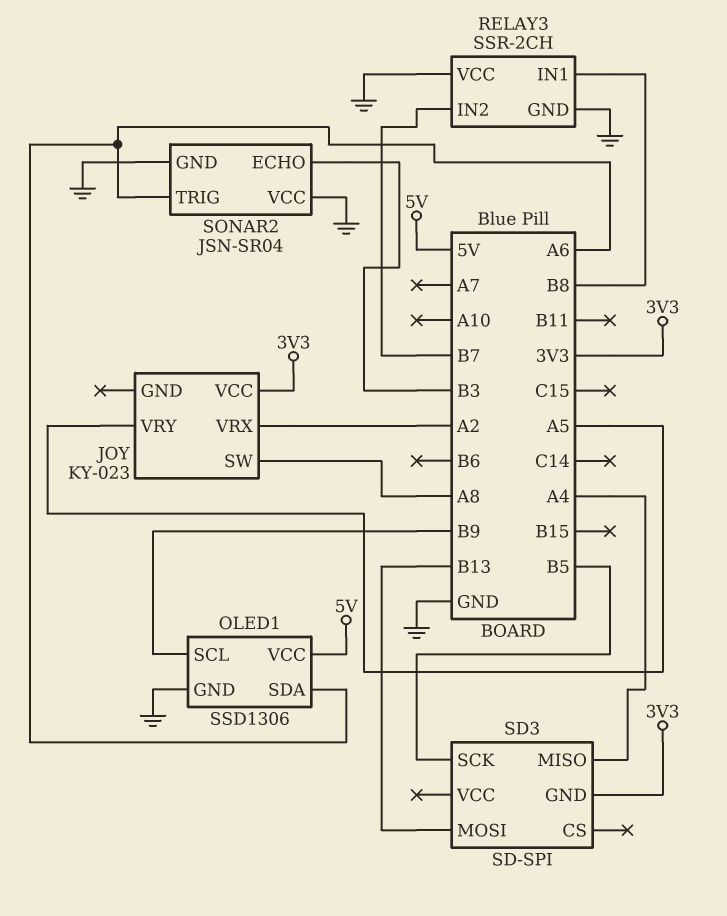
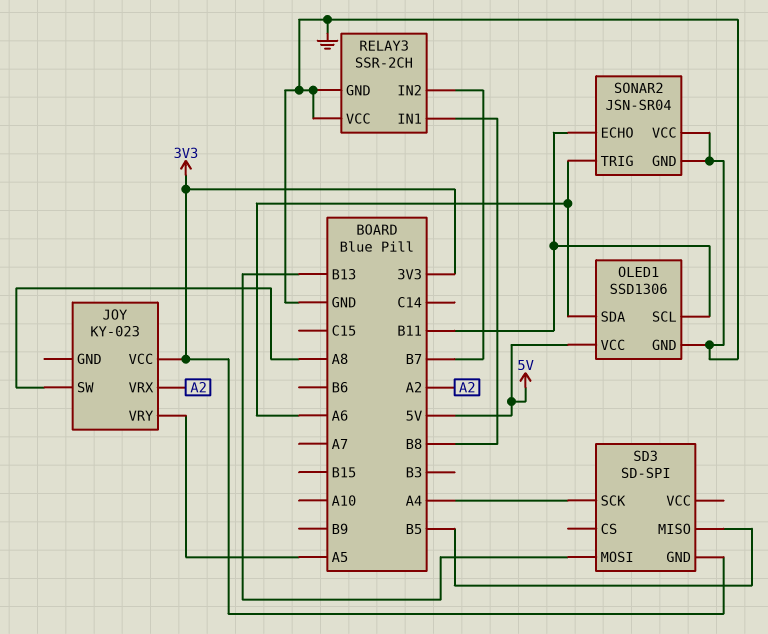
OLED1 pin SCL: B9 -> B11
SD3 pin MISO: A4 -> B5
SD3 pin SCK: B5 -> A4
SONAR2 pin ECHO: B3 -> B11

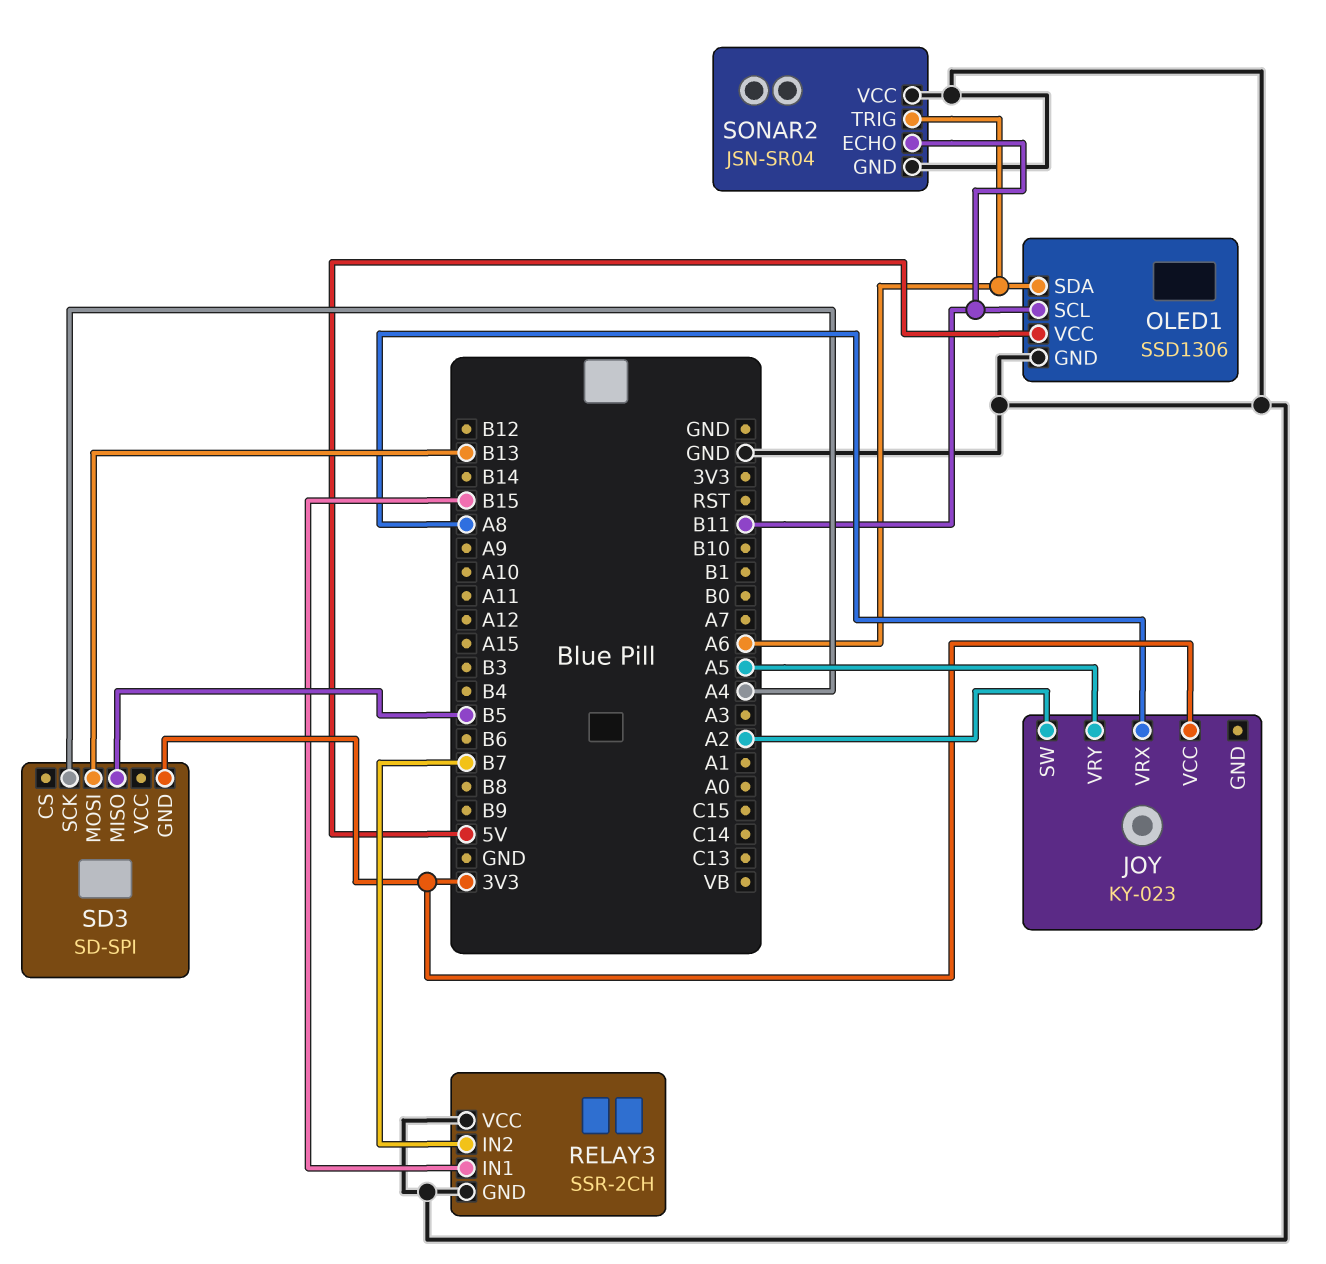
JOY pin SW: A8 -> A2
JOY pin VRX: A2 -> A8
RELAY3 pin IN1: B8 -> B15

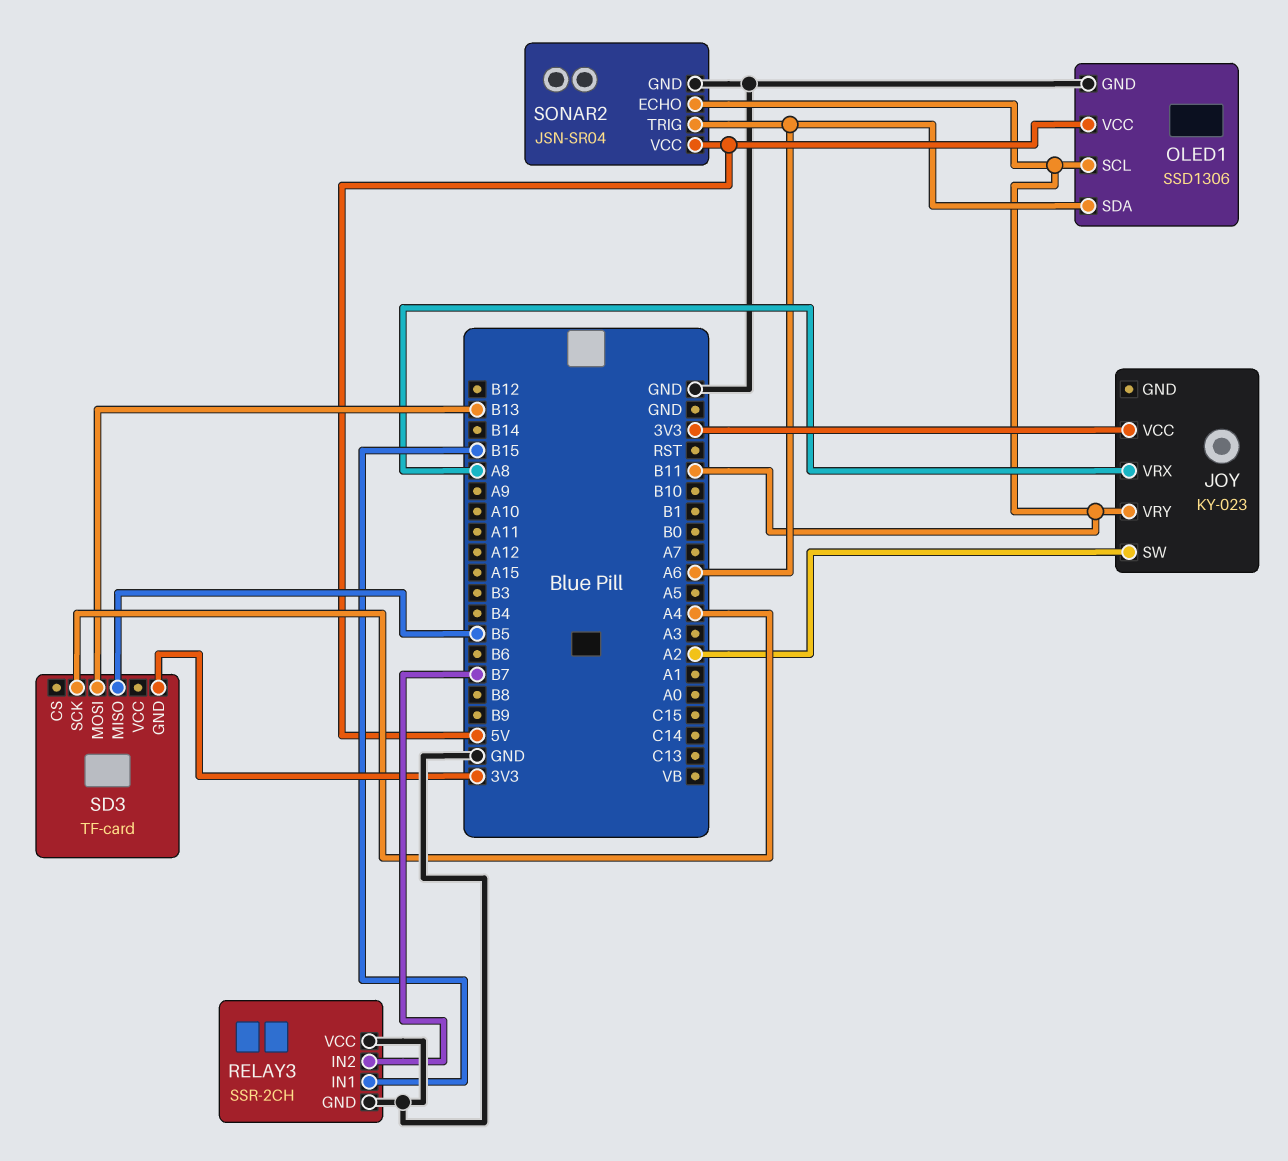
JOY pin VRY: A5 -> B11
SD3: SD-SPI -> TF-card
SONAR2 pin VCC: GND -> 5V

